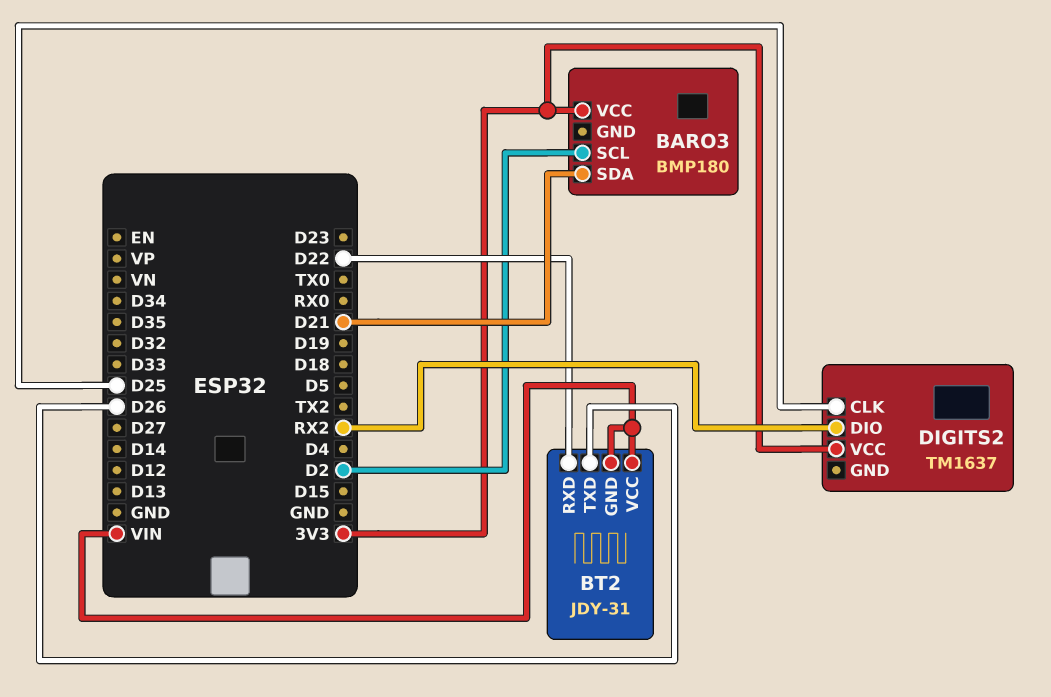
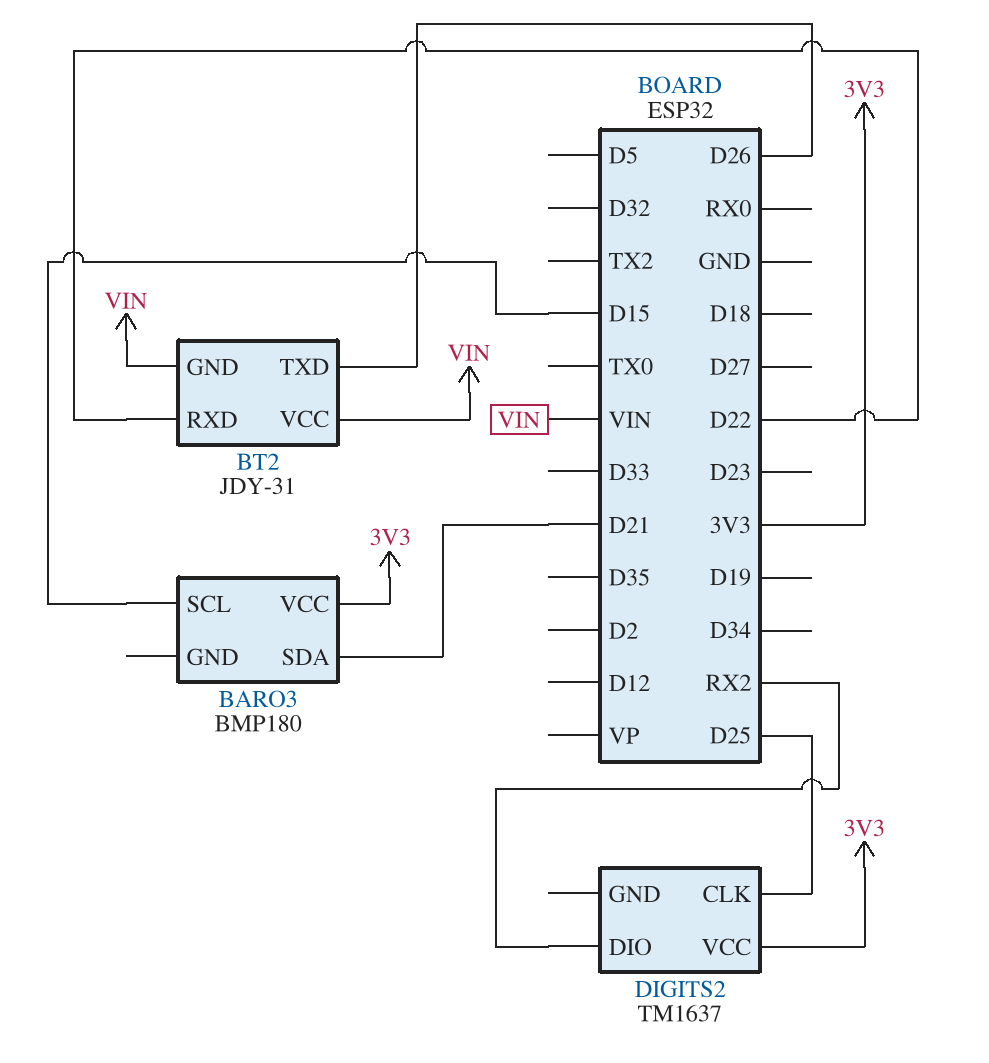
BARO3 pin SCL: D2 -> D15

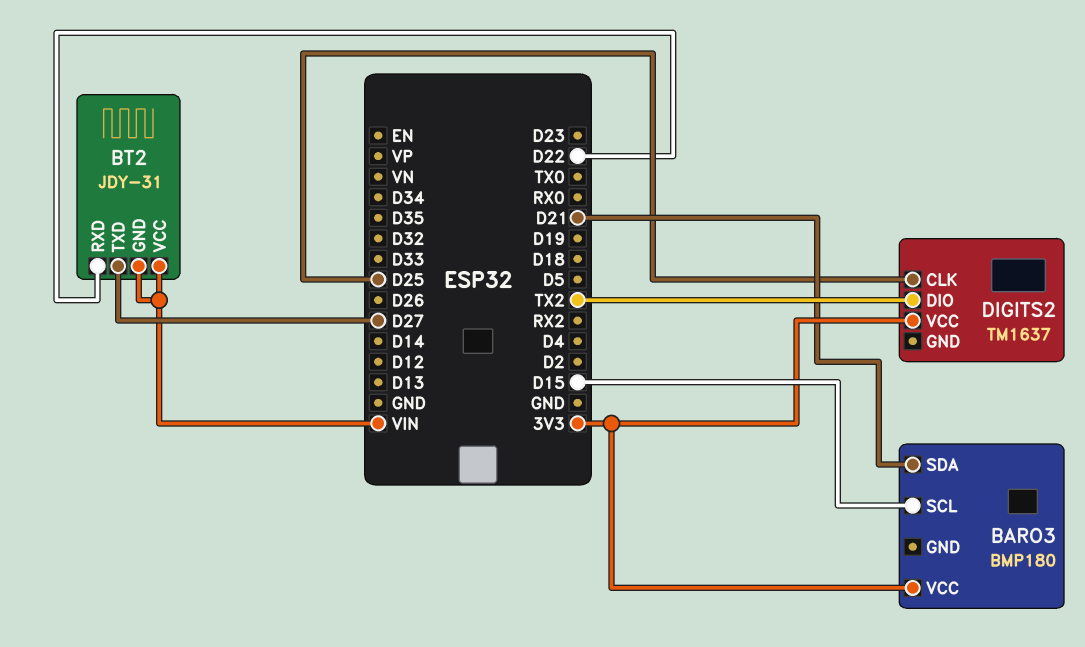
BT2 pin TXD: D26 -> D27
DIGITS2 pin DIO: RX2 -> TX2

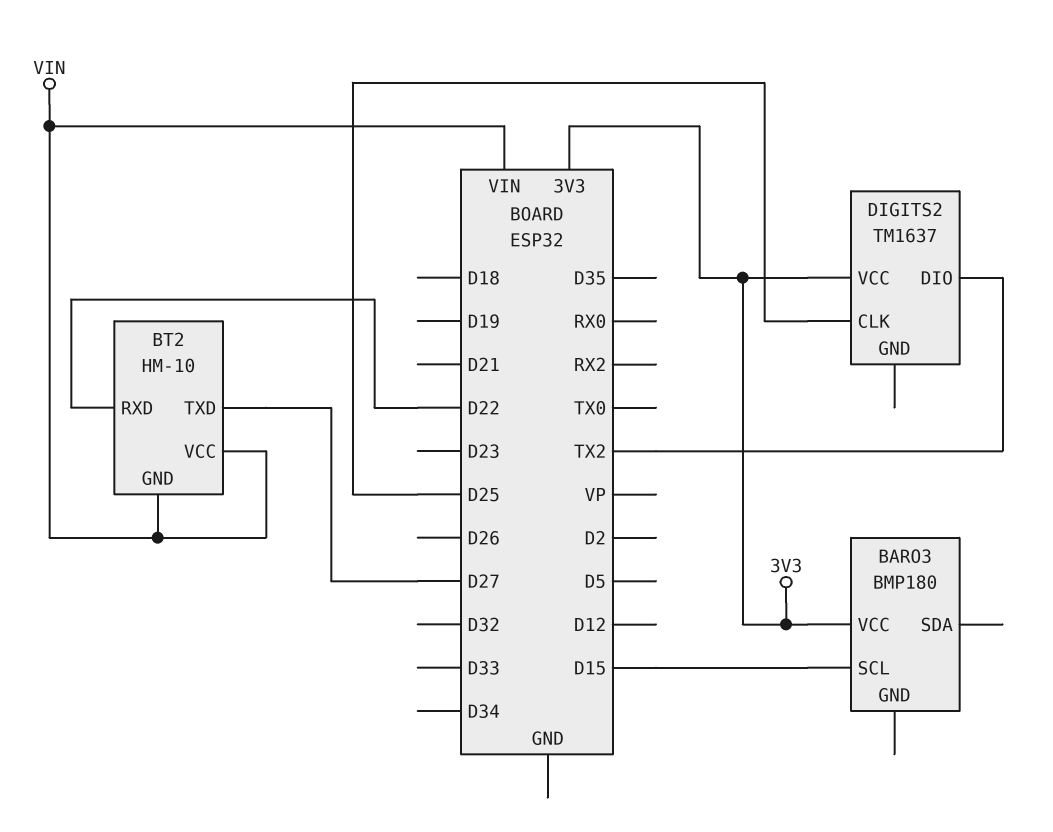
BARO3 pin SDA: D21 -> none
BT2: JDY-31 -> HM-10

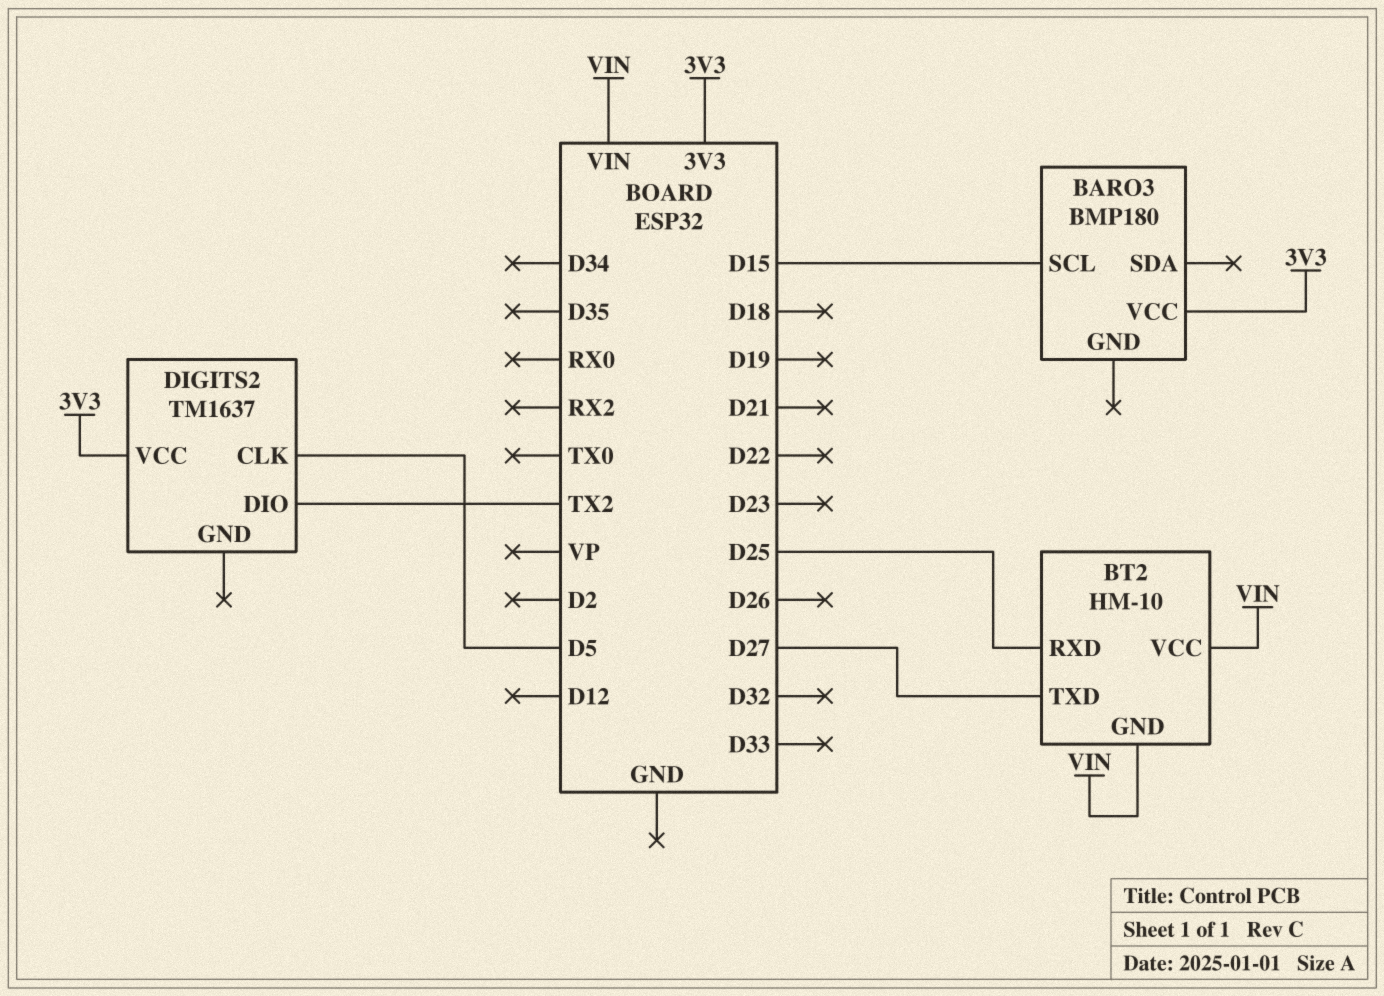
BT2 pin RXD: D22 -> D25
DIGITS2 pin CLK: D25 -> D5

